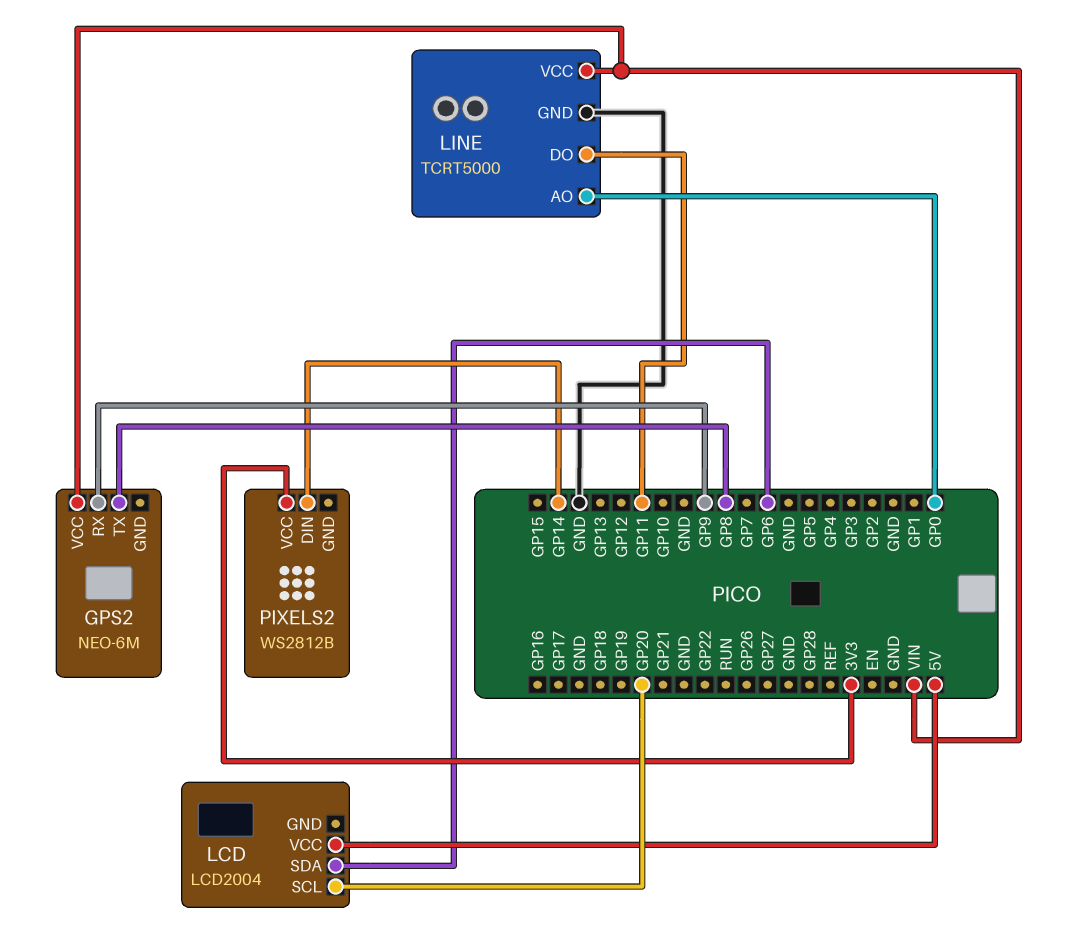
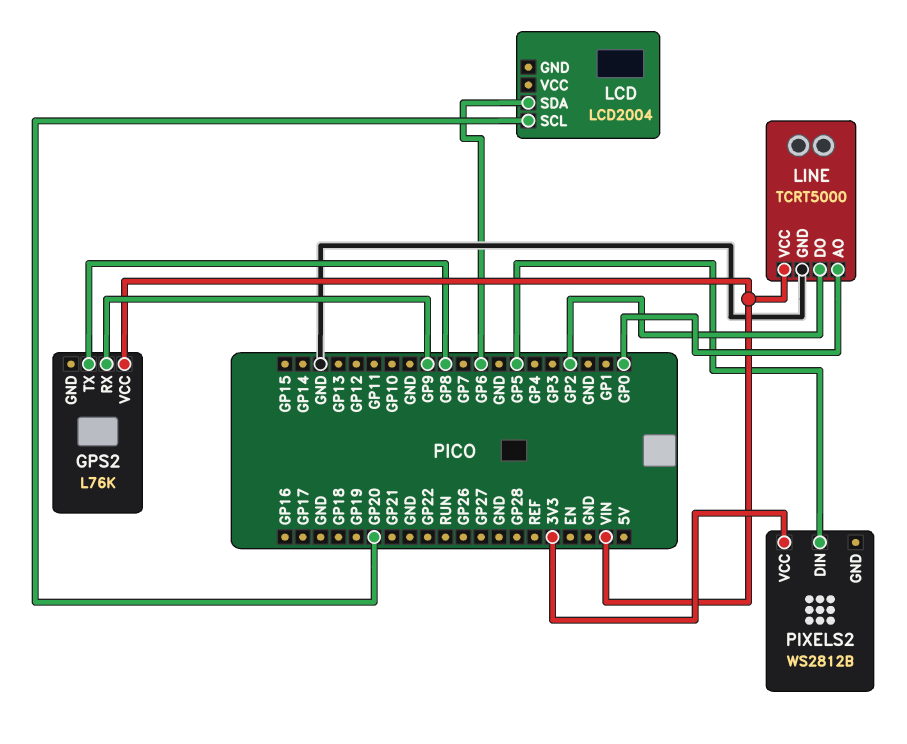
GPS2: NEO-6M -> L76K
LCD pin VCC: 5V -> none
LINE pin DO: GP11 -> GP2
PIXELS2 pin DIN: GP14 -> GP5

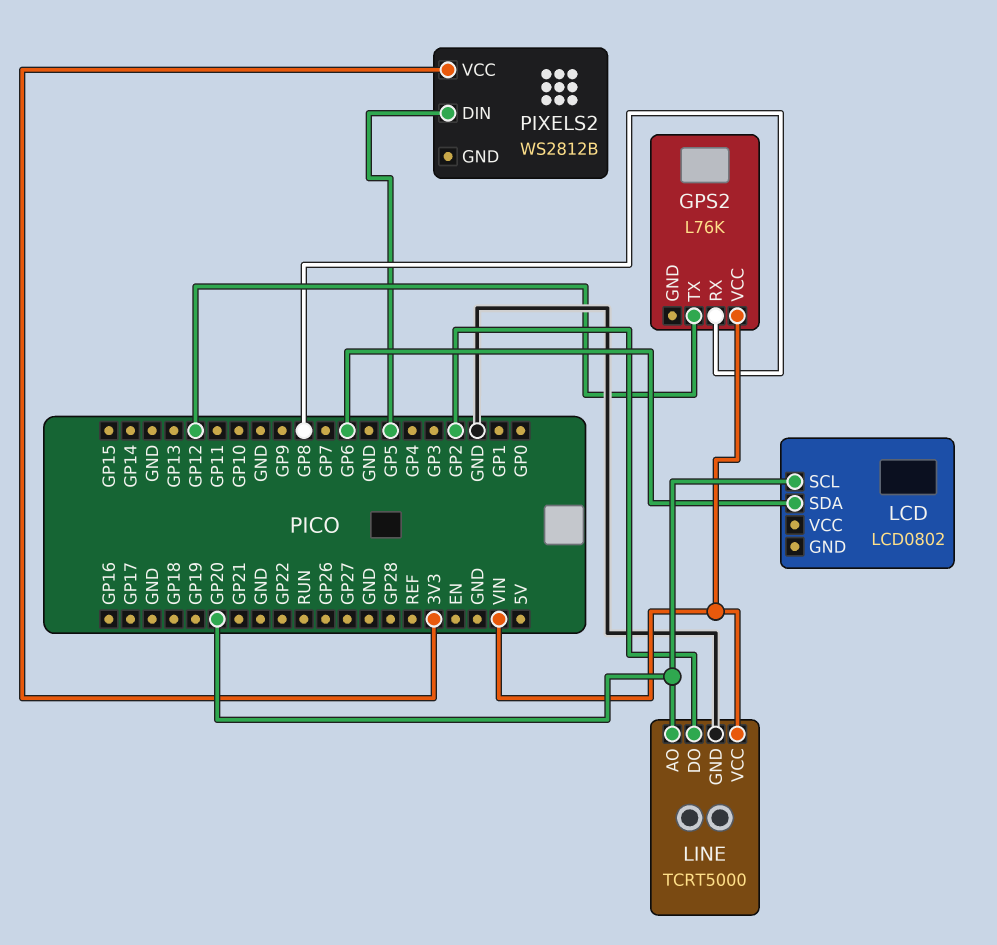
GPS2 pin RX: GP9 -> GP8
GPS2 pin TX: GP8 -> GP12
LCD: LCD2004 -> LCD0802
LINE pin AO: GP0 -> GP20

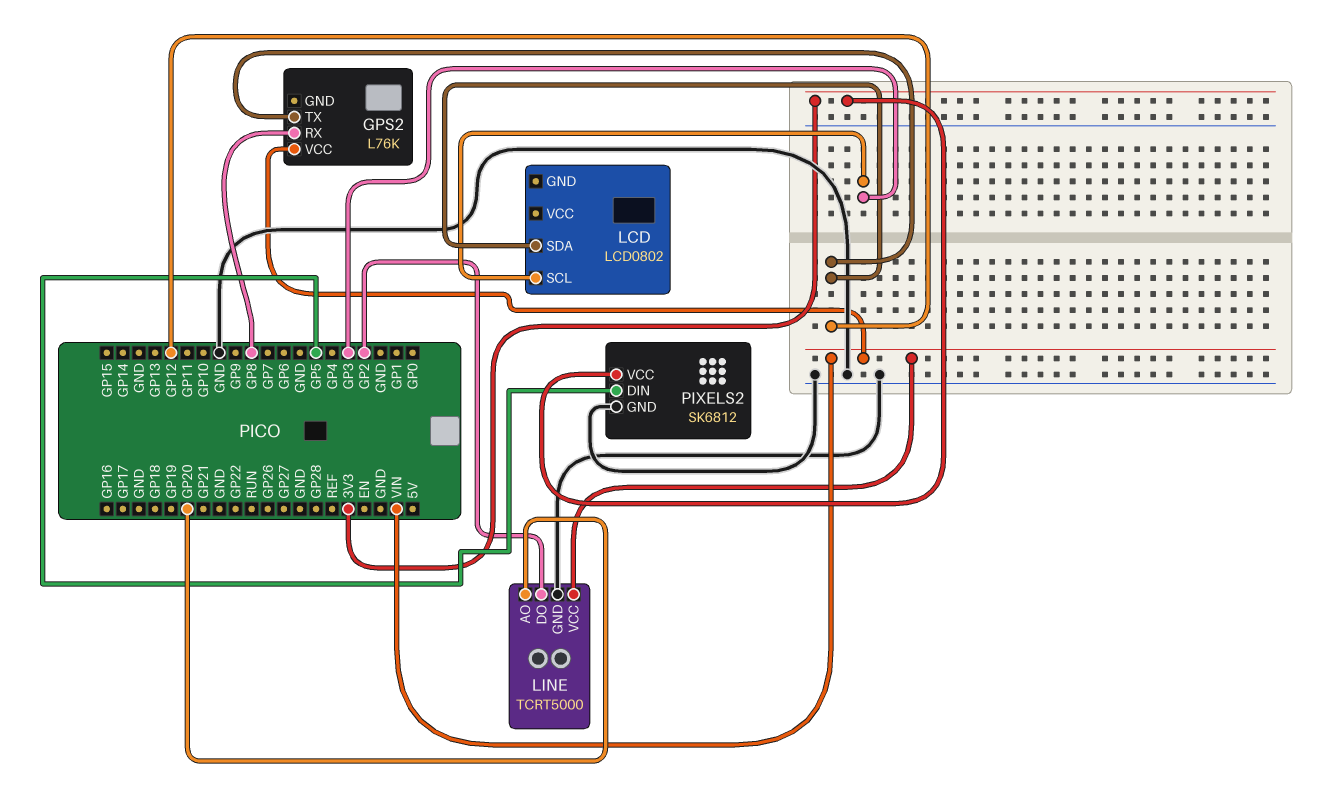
LCD pin SCL: GP20 -> GP3
LCD pin SDA: GP6 -> GP12
PIXELS2: WS2812B -> SK6812
PIXELS2 pin GND: none -> GND

